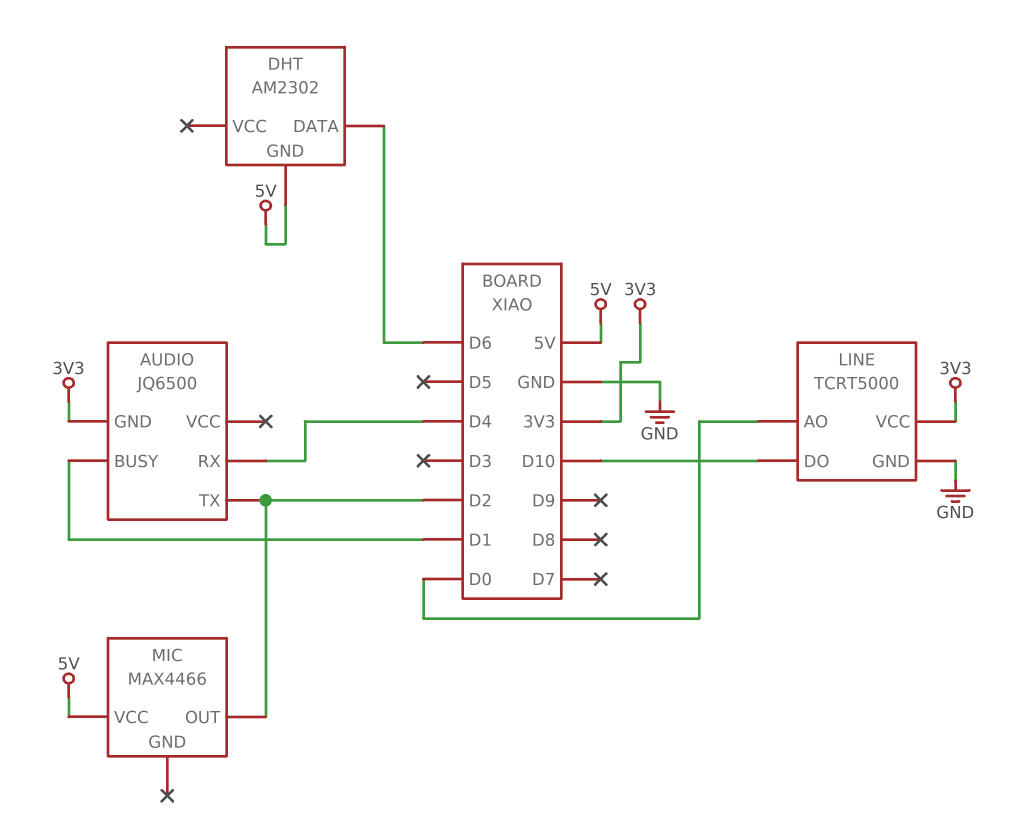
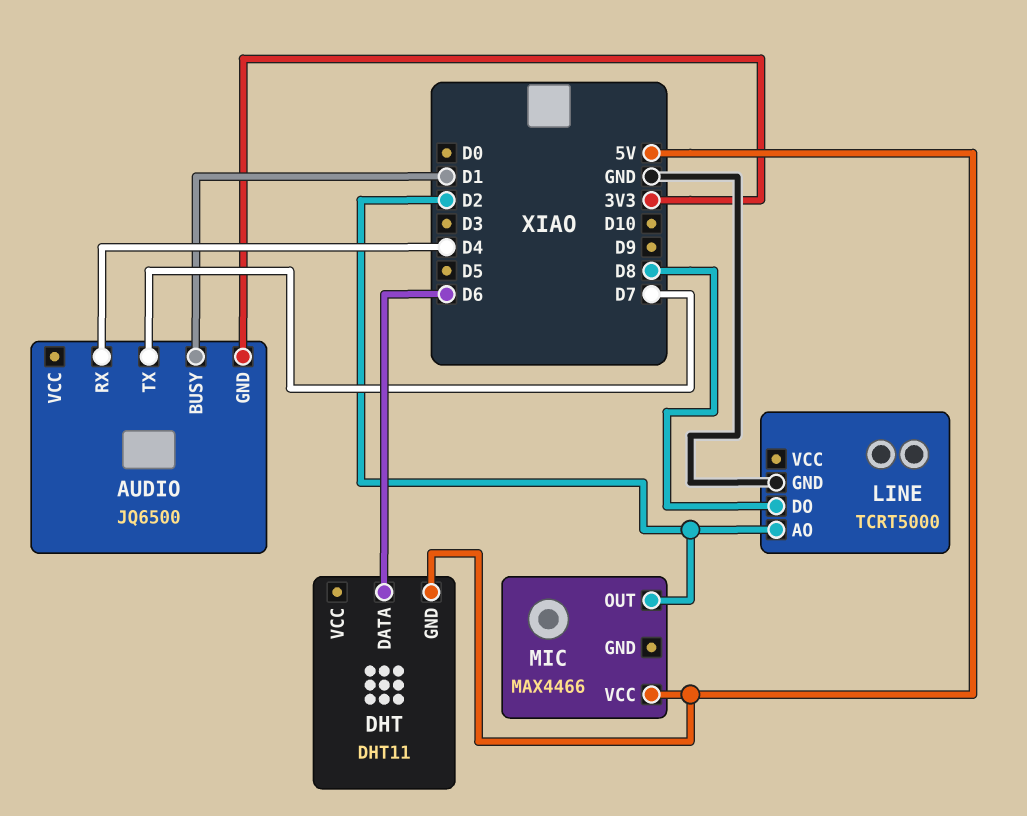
AUDIO pin TX: D2 -> D7
DHT: AM2302 -> DHT11
LINE pin AO: D0 -> D2
LINE pin DO: D10 -> D8
LINE pin VCC: 3V3 -> none

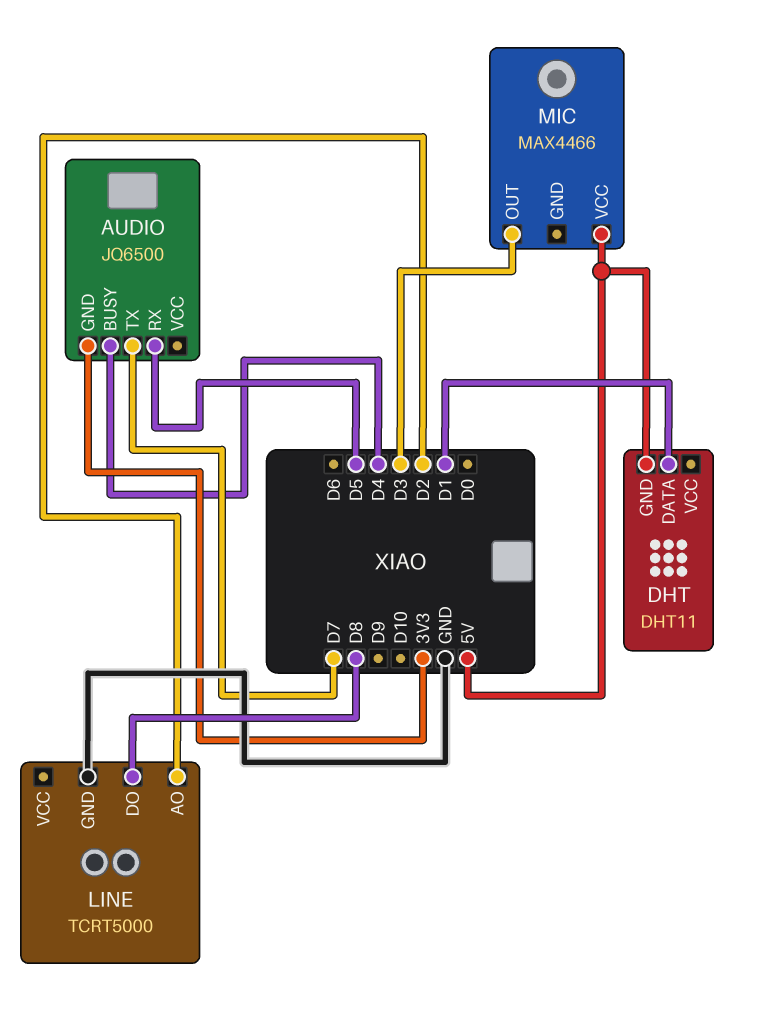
AUDIO pin BUSY: D1 -> D4
AUDIO pin RX: D4 -> D5
DHT pin DATA: D6 -> D1
MIC pin OUT: D2 -> D3

